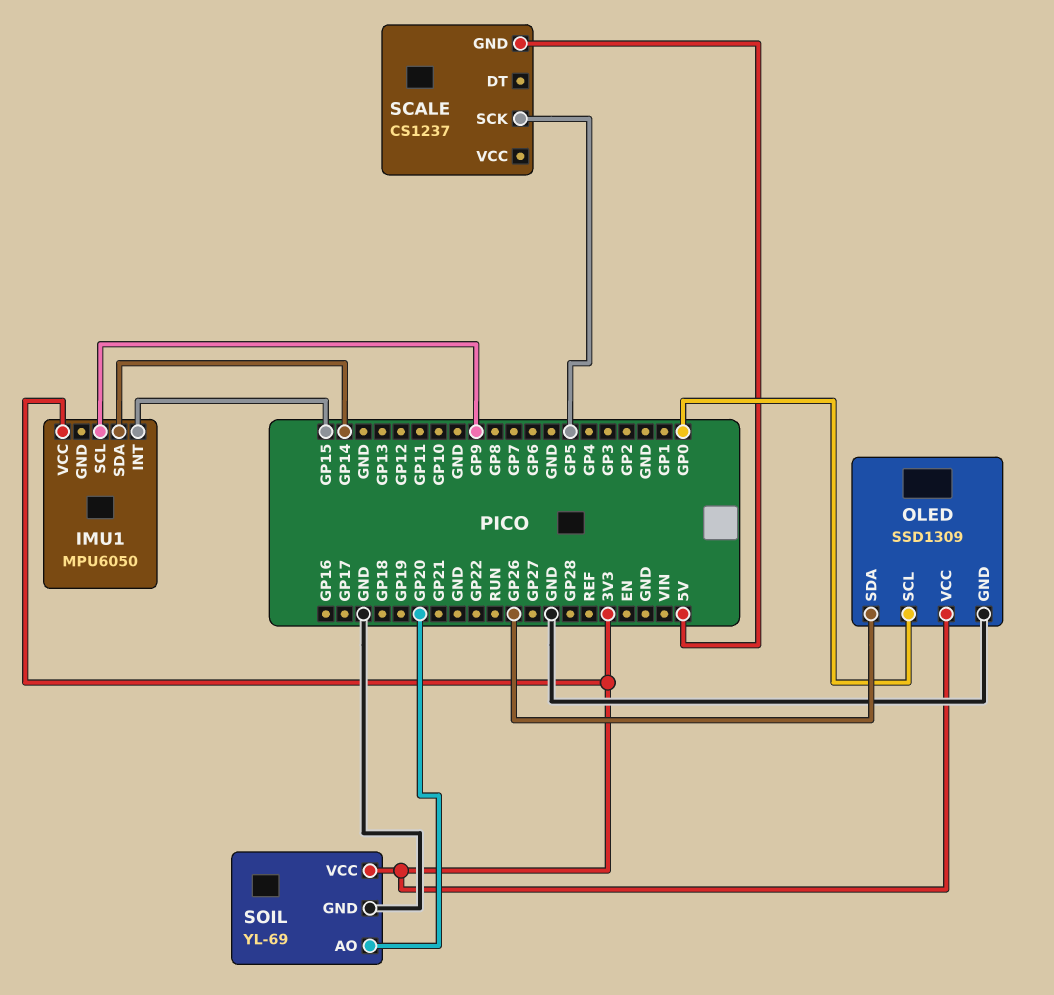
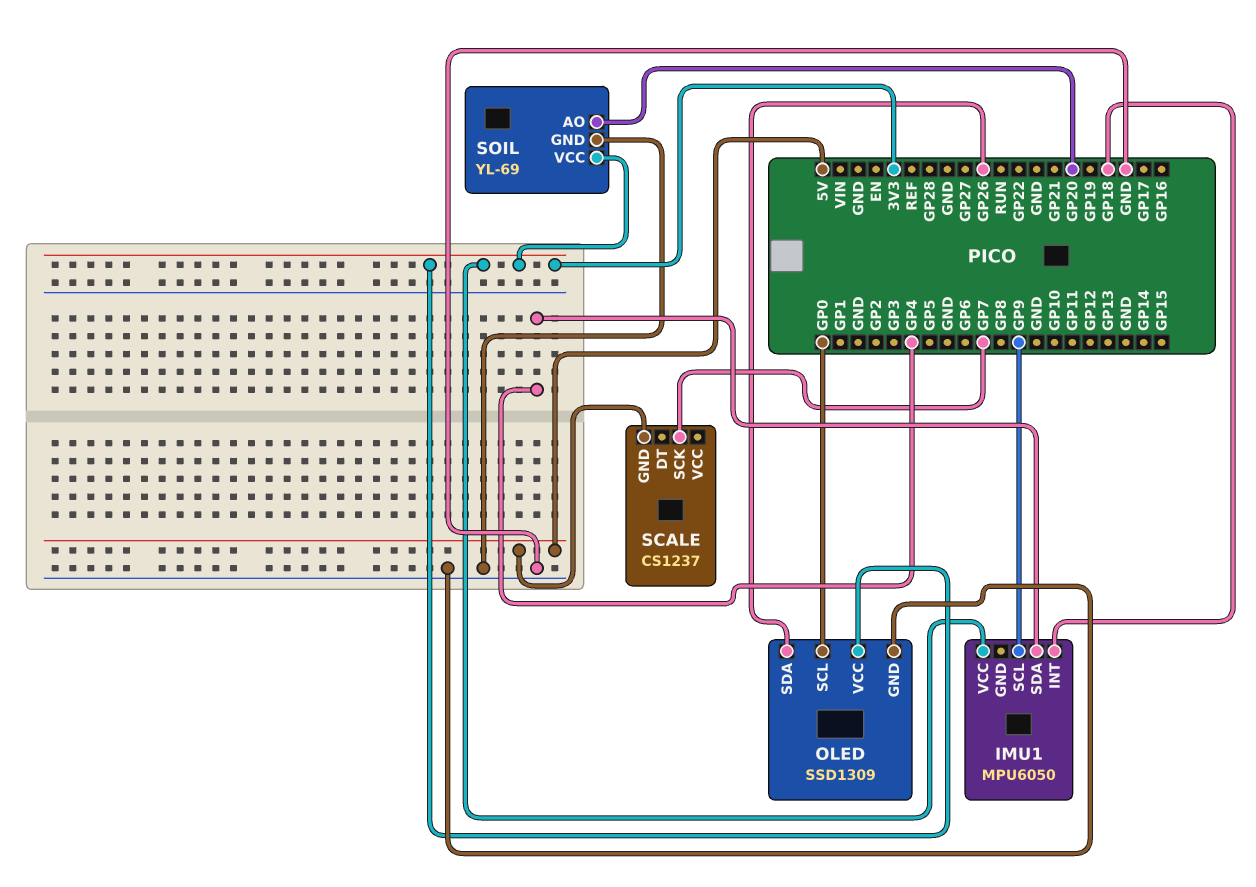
IMU1 pin INT: GP15 -> GP18
IMU1 pin SDA: GP14 -> GP4
SCALE pin SCK: GP5 -> GP7

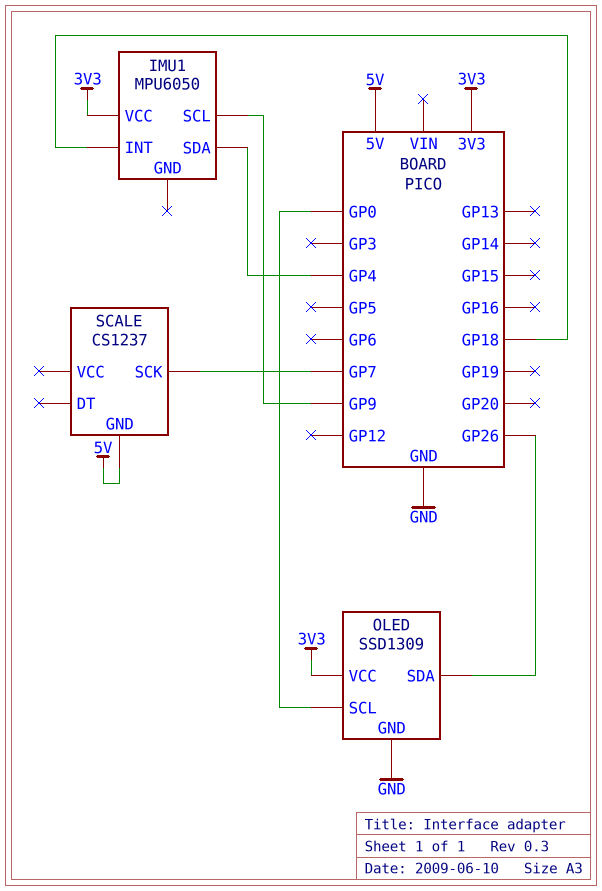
SOIL: YL-69 -> none
SOIL pin AO: GP20 -> none
SOIL pin GND: GND -> none
SOIL pin VCC: 3V3 -> none

